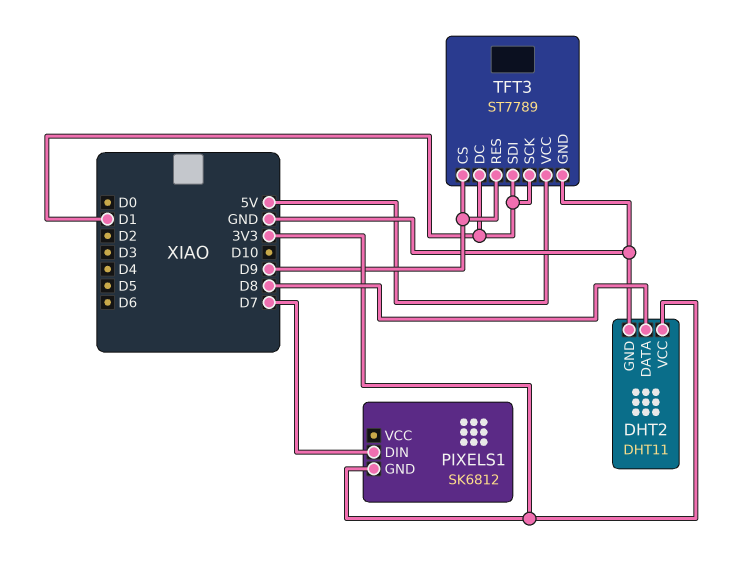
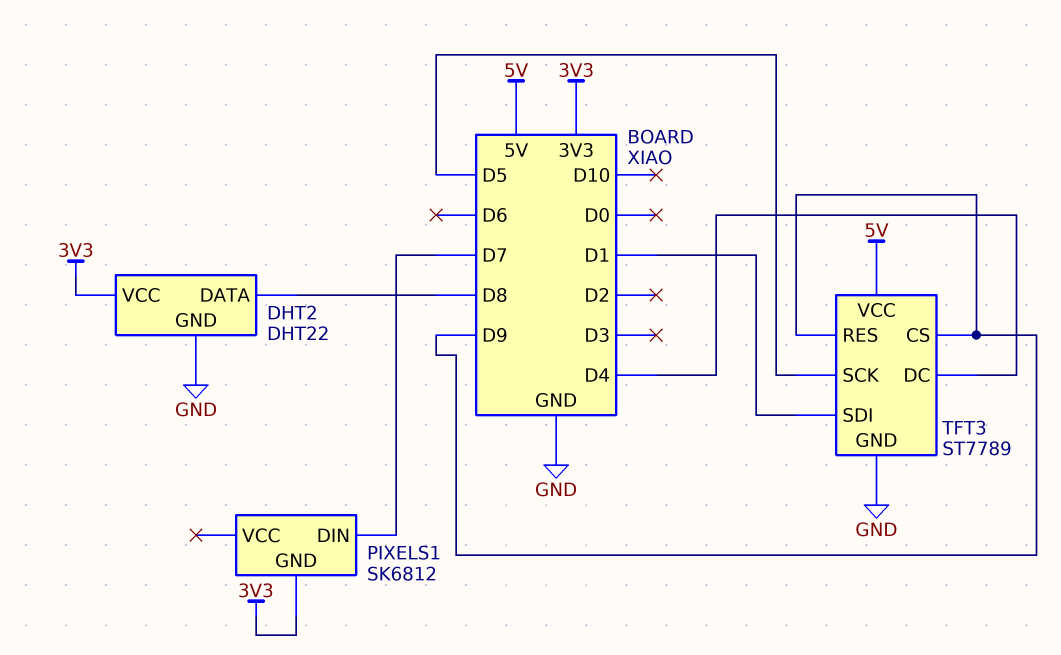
DHT2: DHT11 -> DHT22
TFT3 pin DC: D1 -> D4
TFT3 pin SCK: D1 -> D5

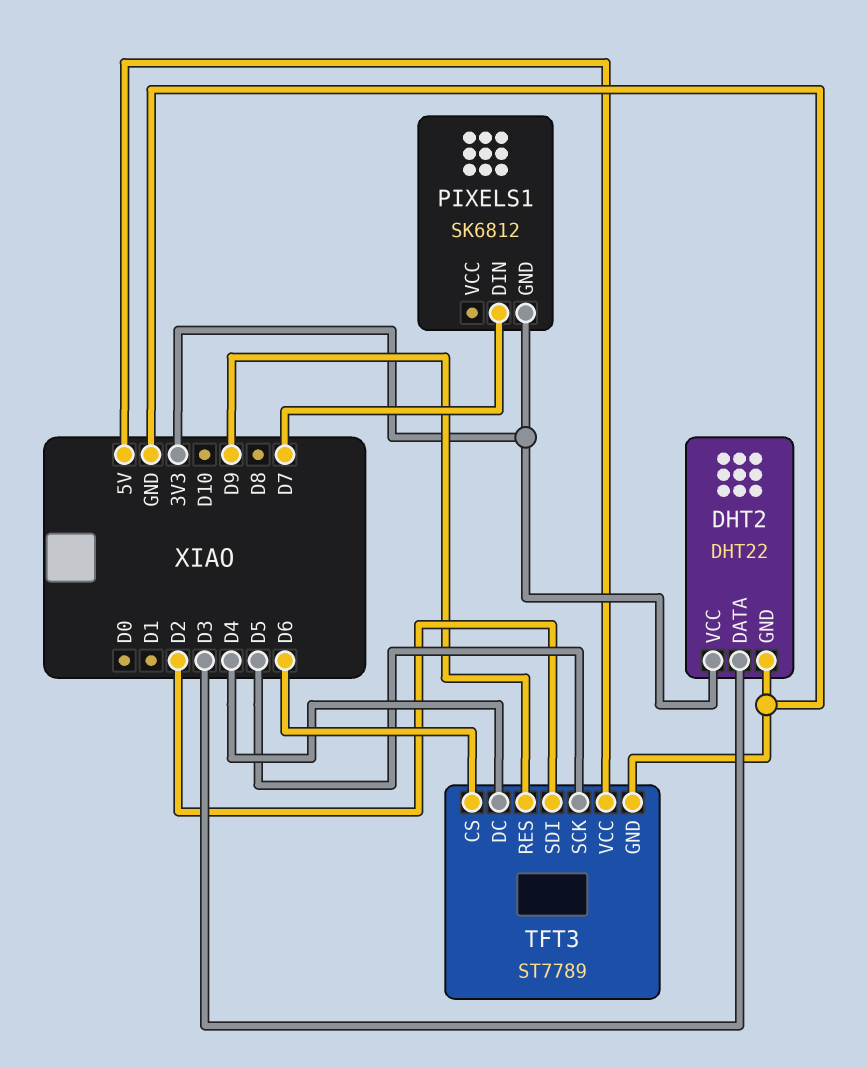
DHT2 pin DATA: D8 -> D3
TFT3 pin CS: D9 -> D6
TFT3 pin SDI: D1 -> D2

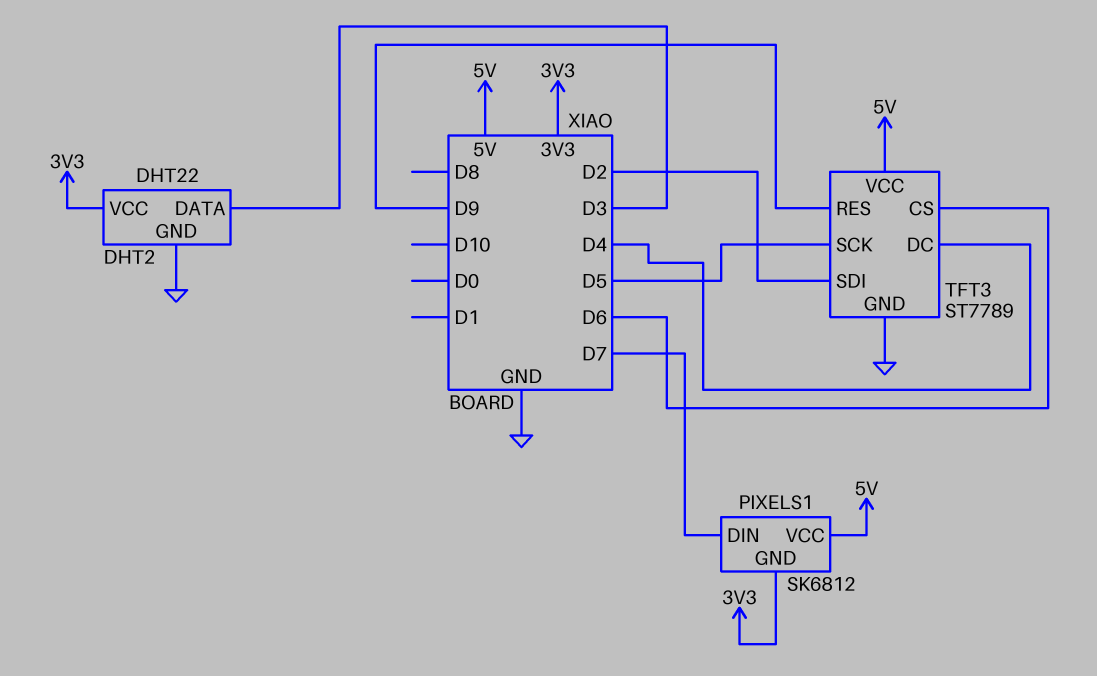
PIXELS1 pin VCC: none -> 5V

